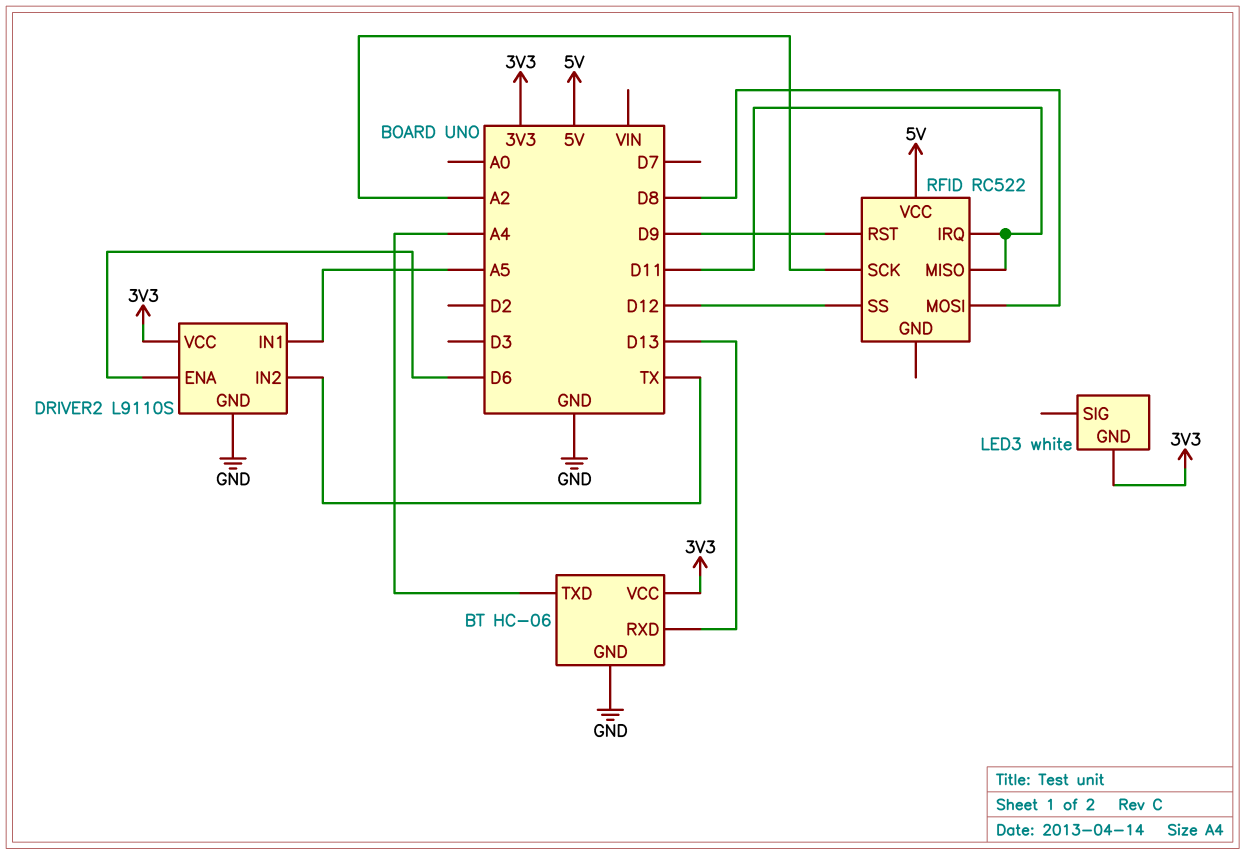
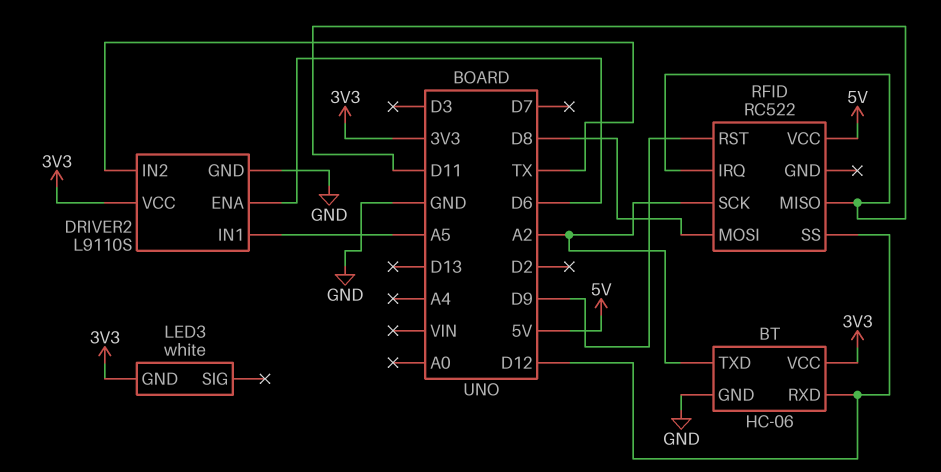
BT pin RXD: D13 -> D12
BT pin TXD: A4 -> A2

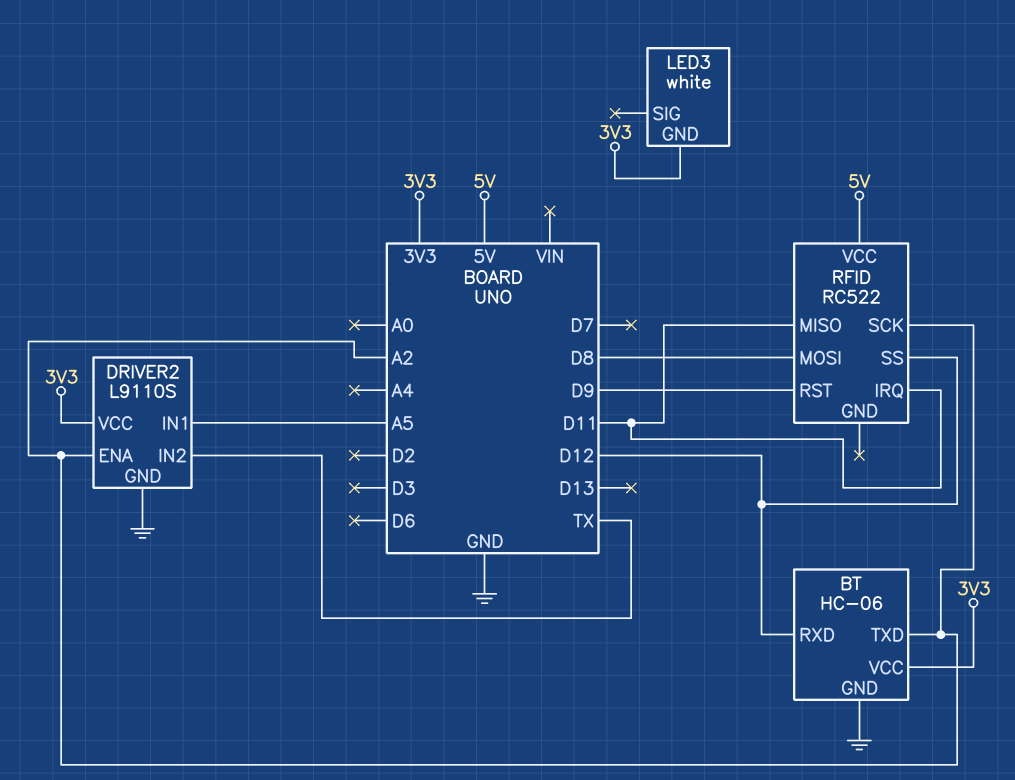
DRIVER2 pin ENA: D6 -> A2

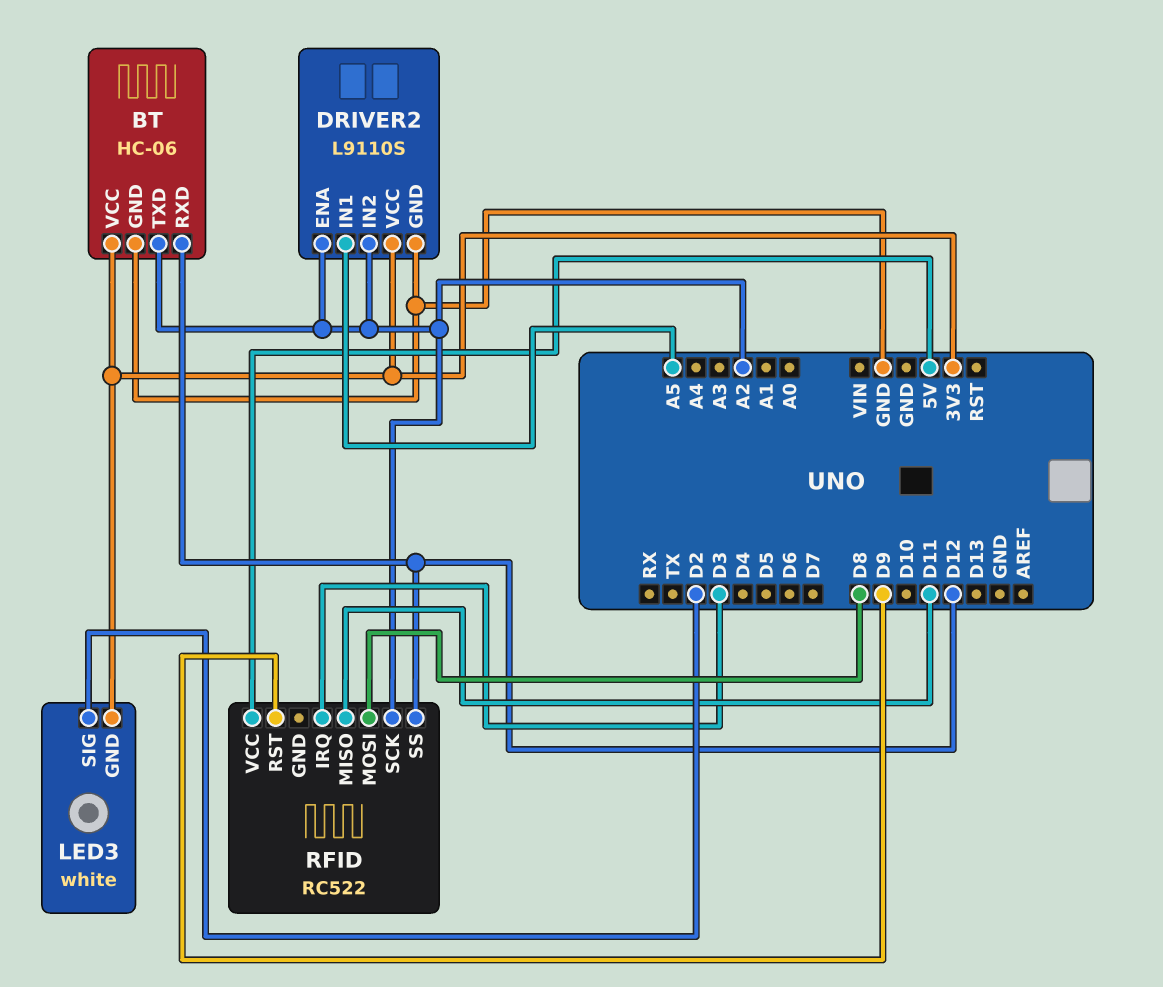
DRIVER2 pin IN2: TX -> A2
LED3 pin SIG: none -> D2
RFID pin IRQ: D11 -> D3

